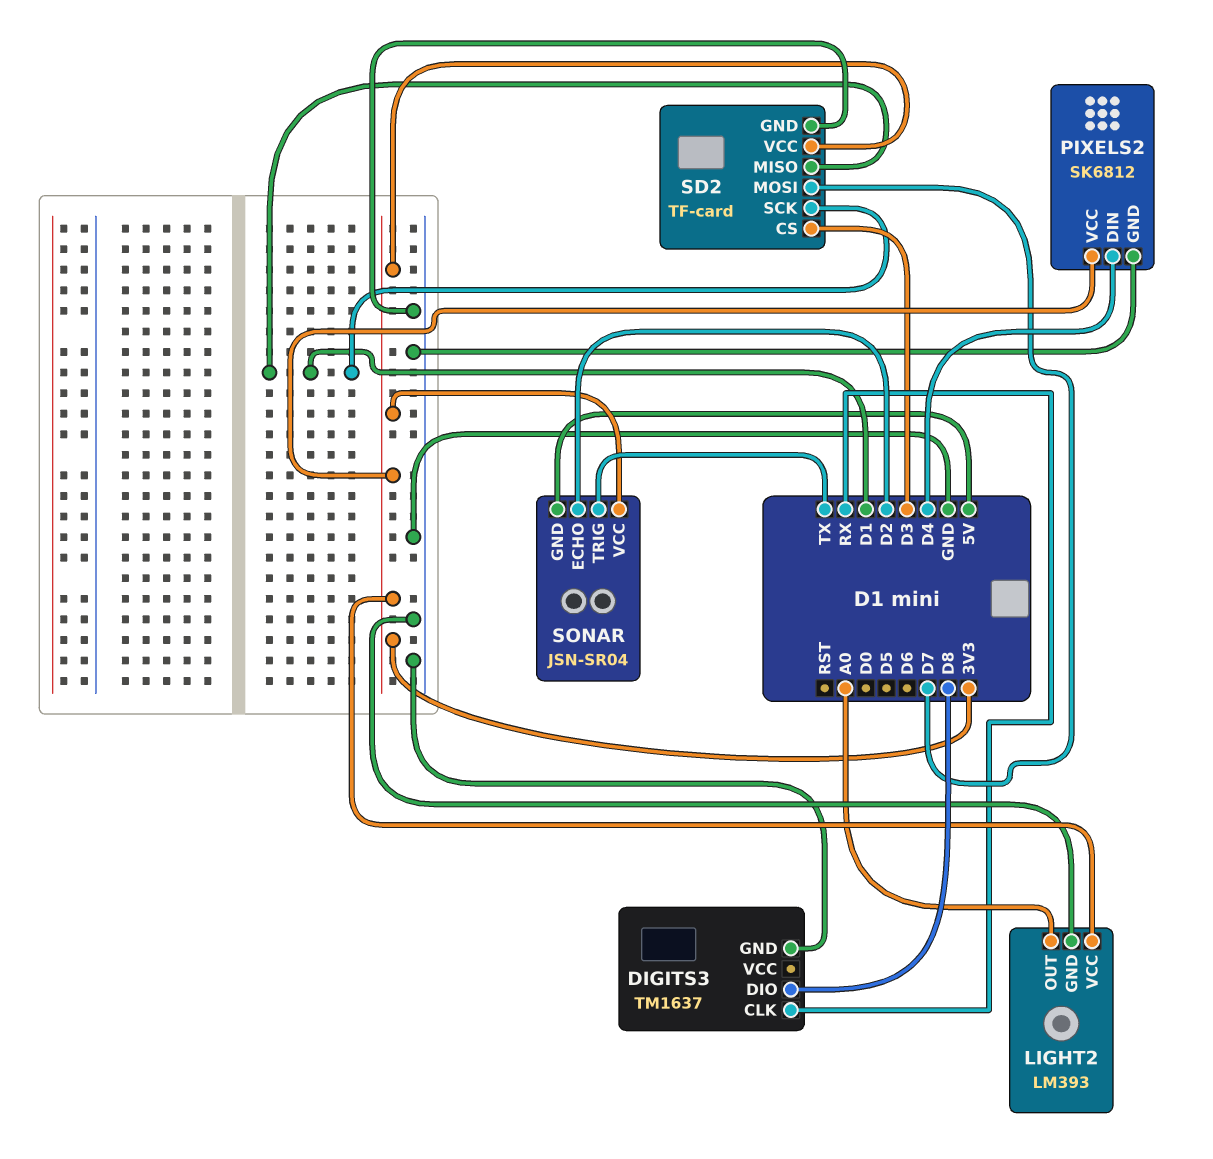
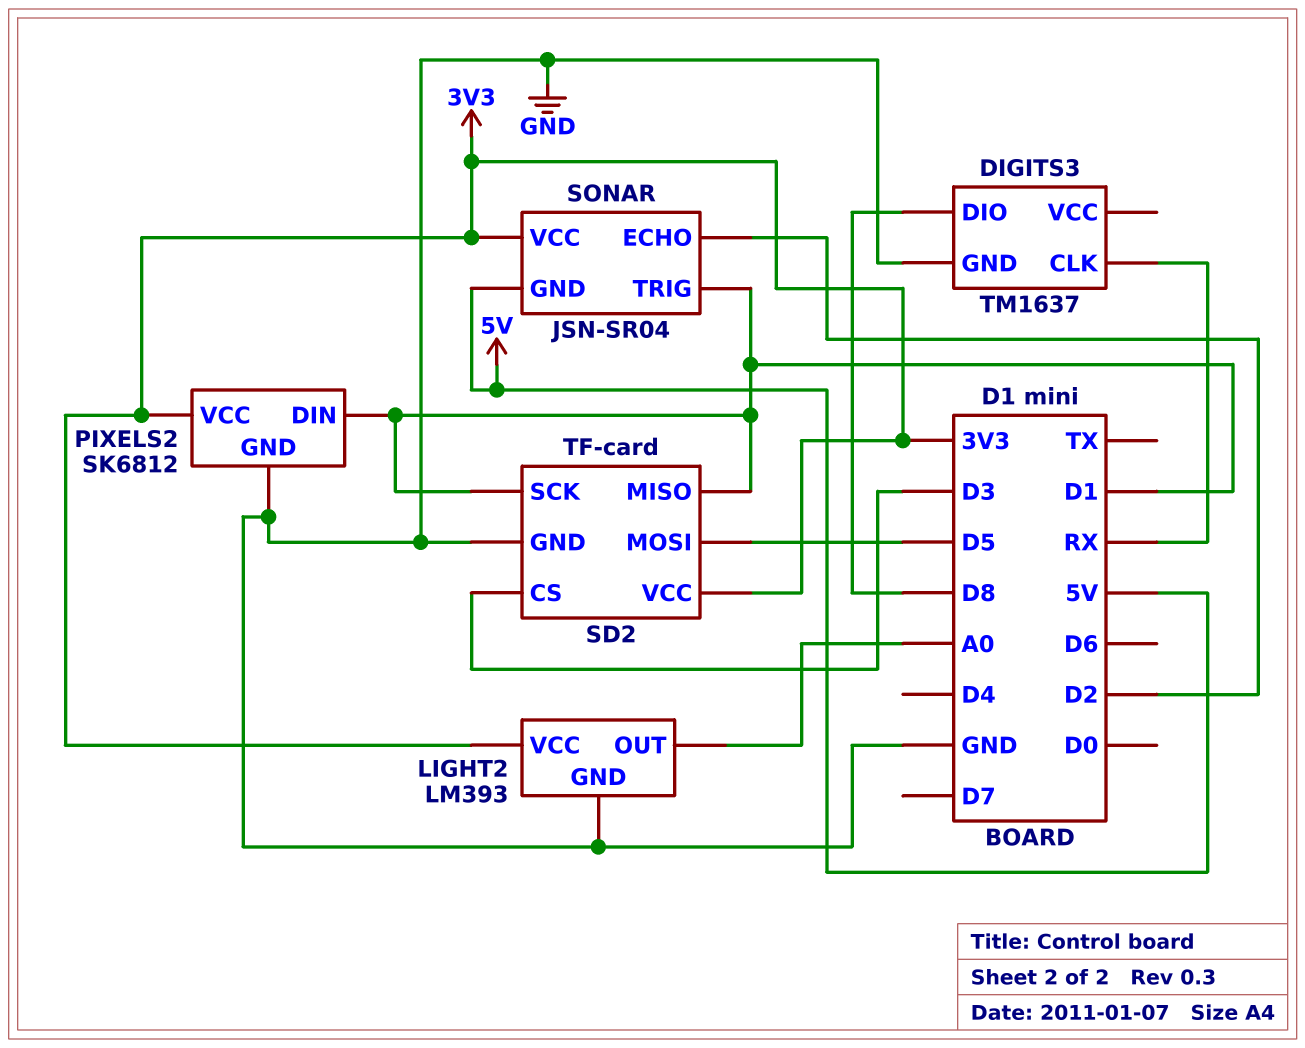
PIXELS2 pin DIN: D4 -> D1
SD2 pin MOSI: D7 -> D5
SONAR pin TRIG: TX -> D1

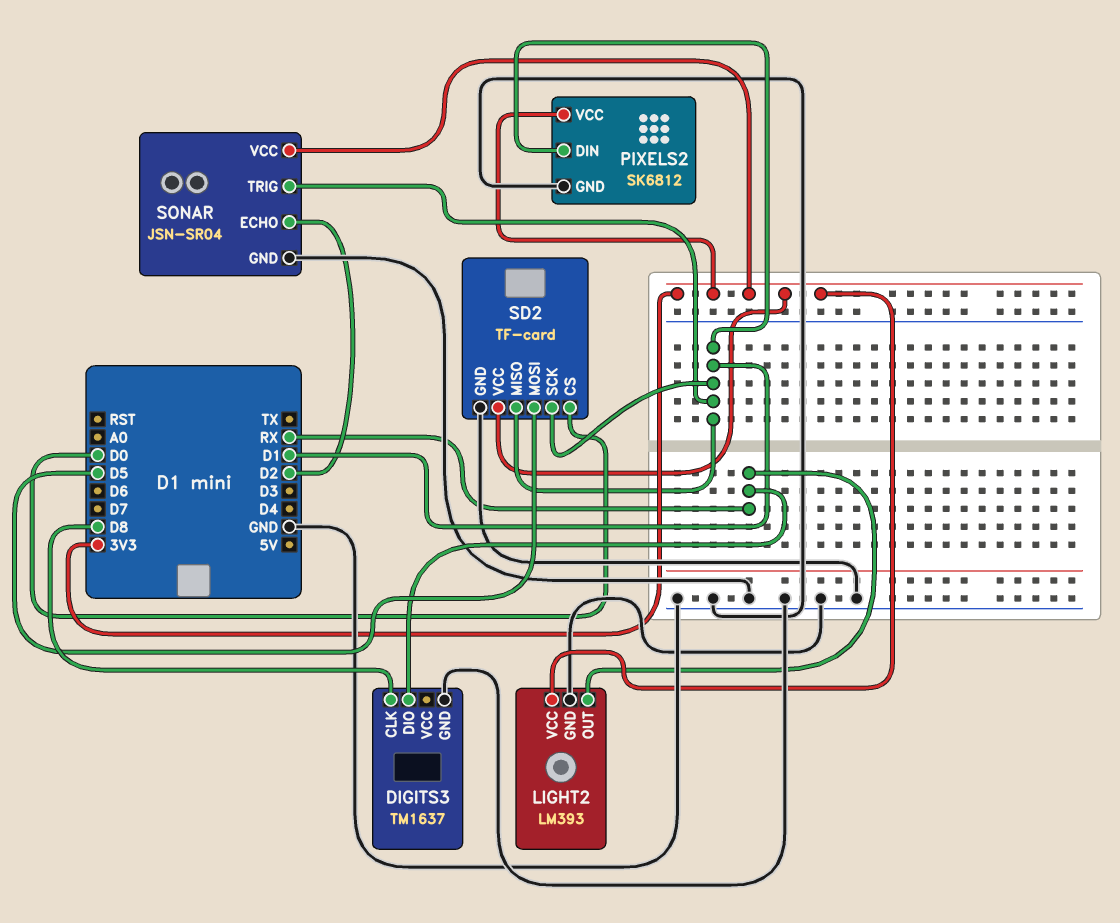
DIGITS3 pin CLK: RX -> D8
DIGITS3 pin DIO: D8 -> RX
LIGHT2 pin OUT: A0 -> RX
SD2 pin CS: D3 -> D0
SONAR pin GND: 5V -> GND

